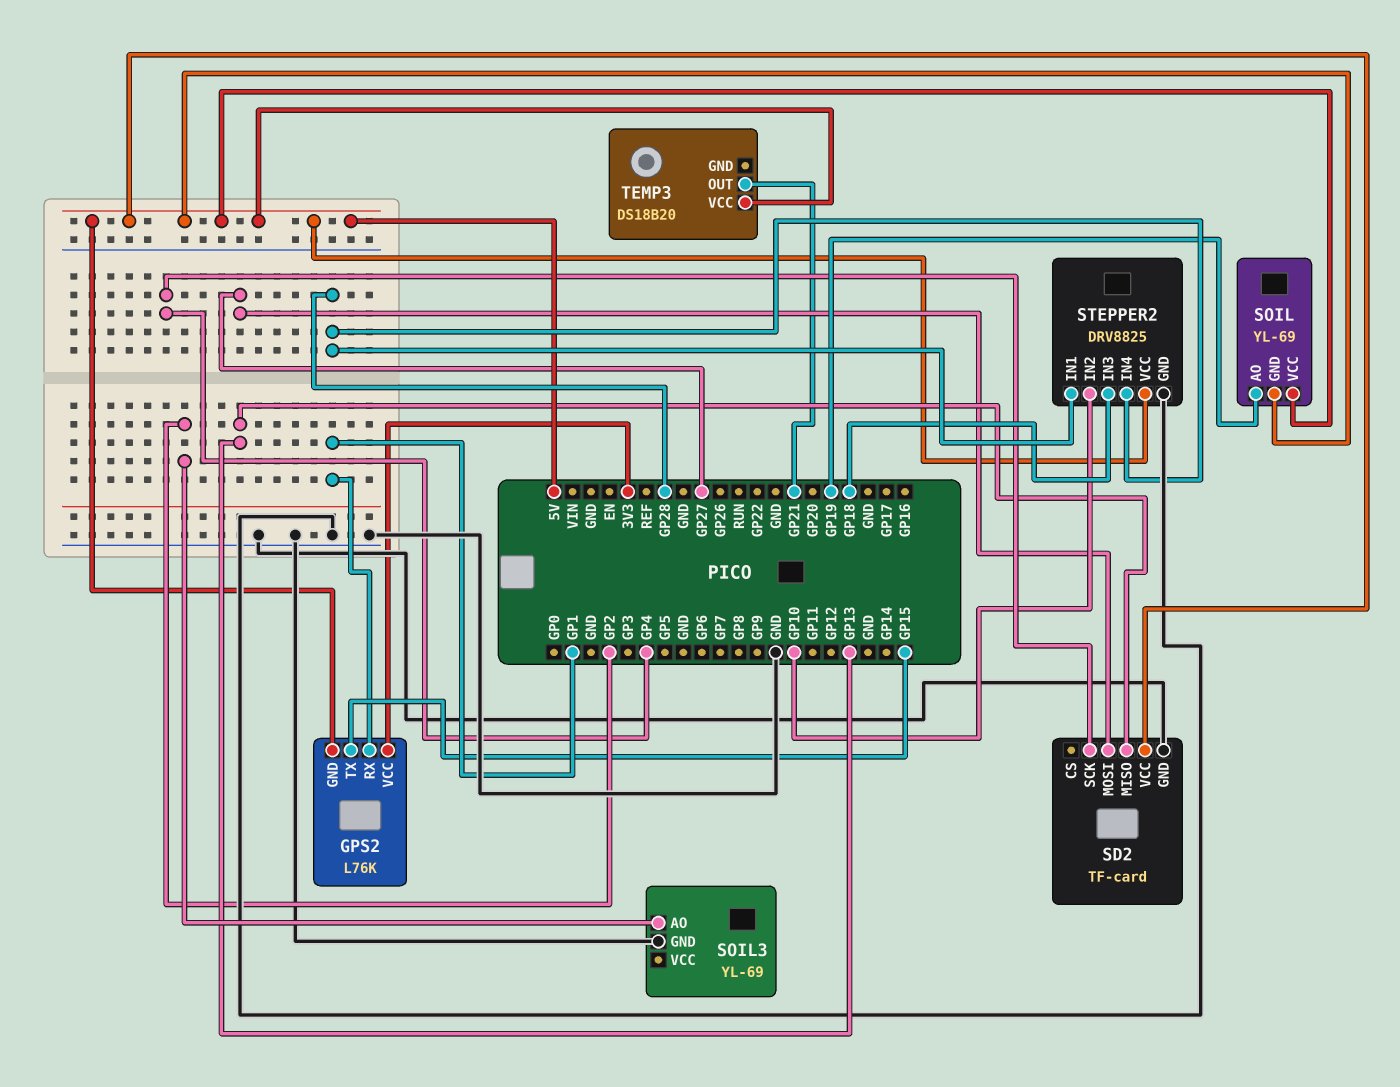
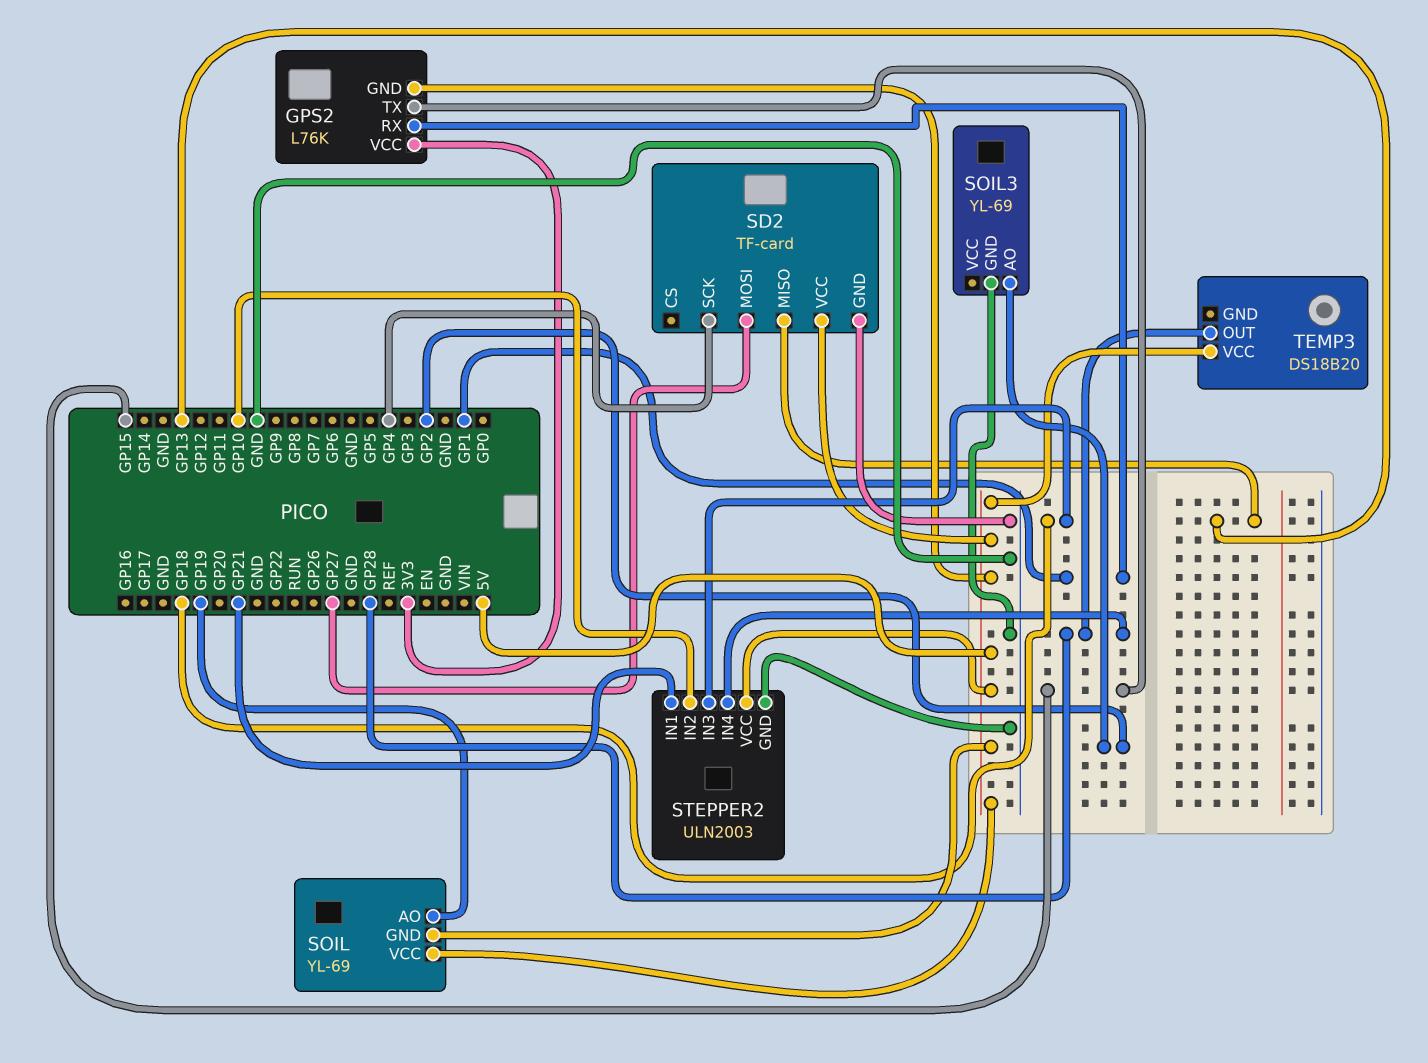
STEPPER2: DRV8825 -> ULN2003
STEPPER2 pin IN1: GP28 -> GP21
TEMP3 pin OUT: GP21 -> GP28

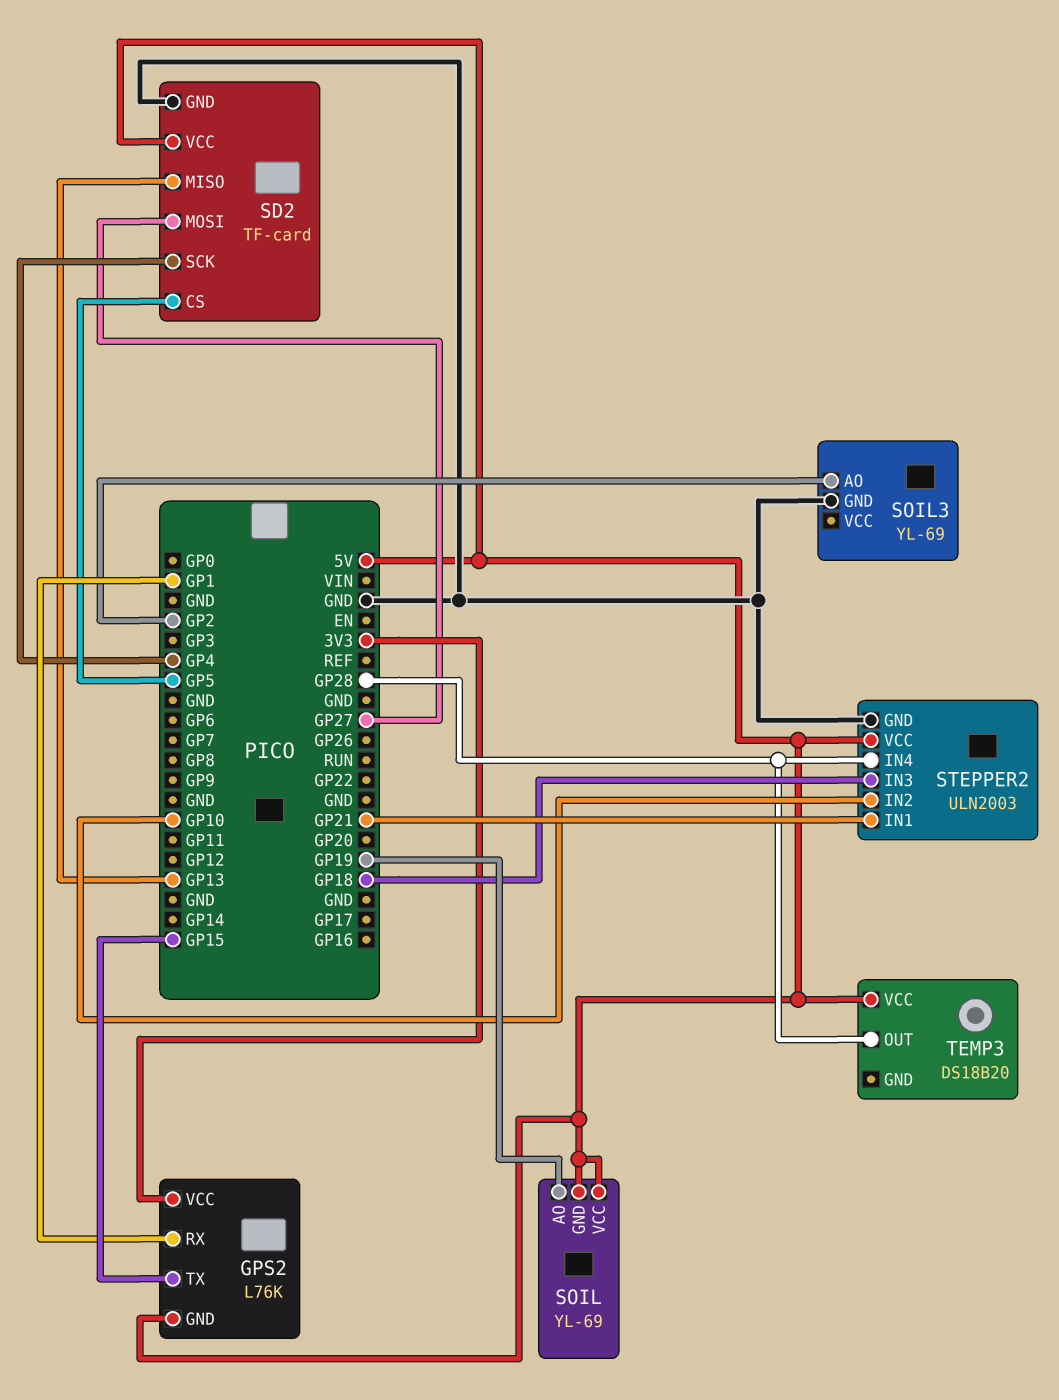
SD2 pin CS: none -> GP5

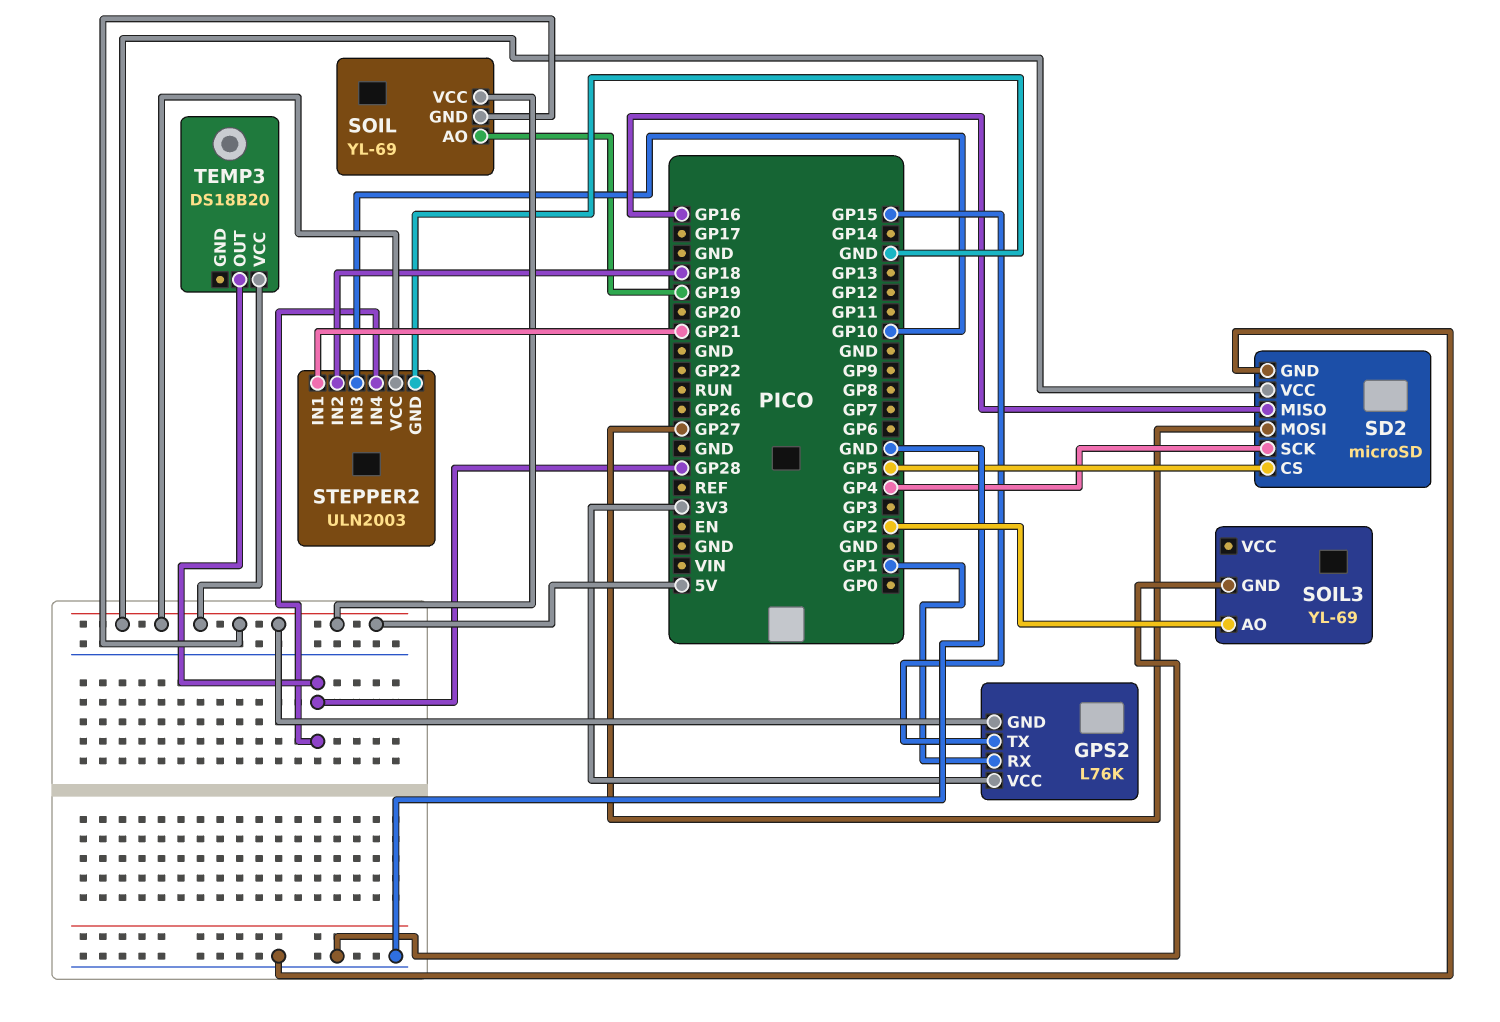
SD2: TF-card -> microSD
SD2 pin MISO: GP13 -> GP16
STEPPER2 pin IN2: GP10 -> GP18
STEPPER2 pin IN3: GP18 -> GP10

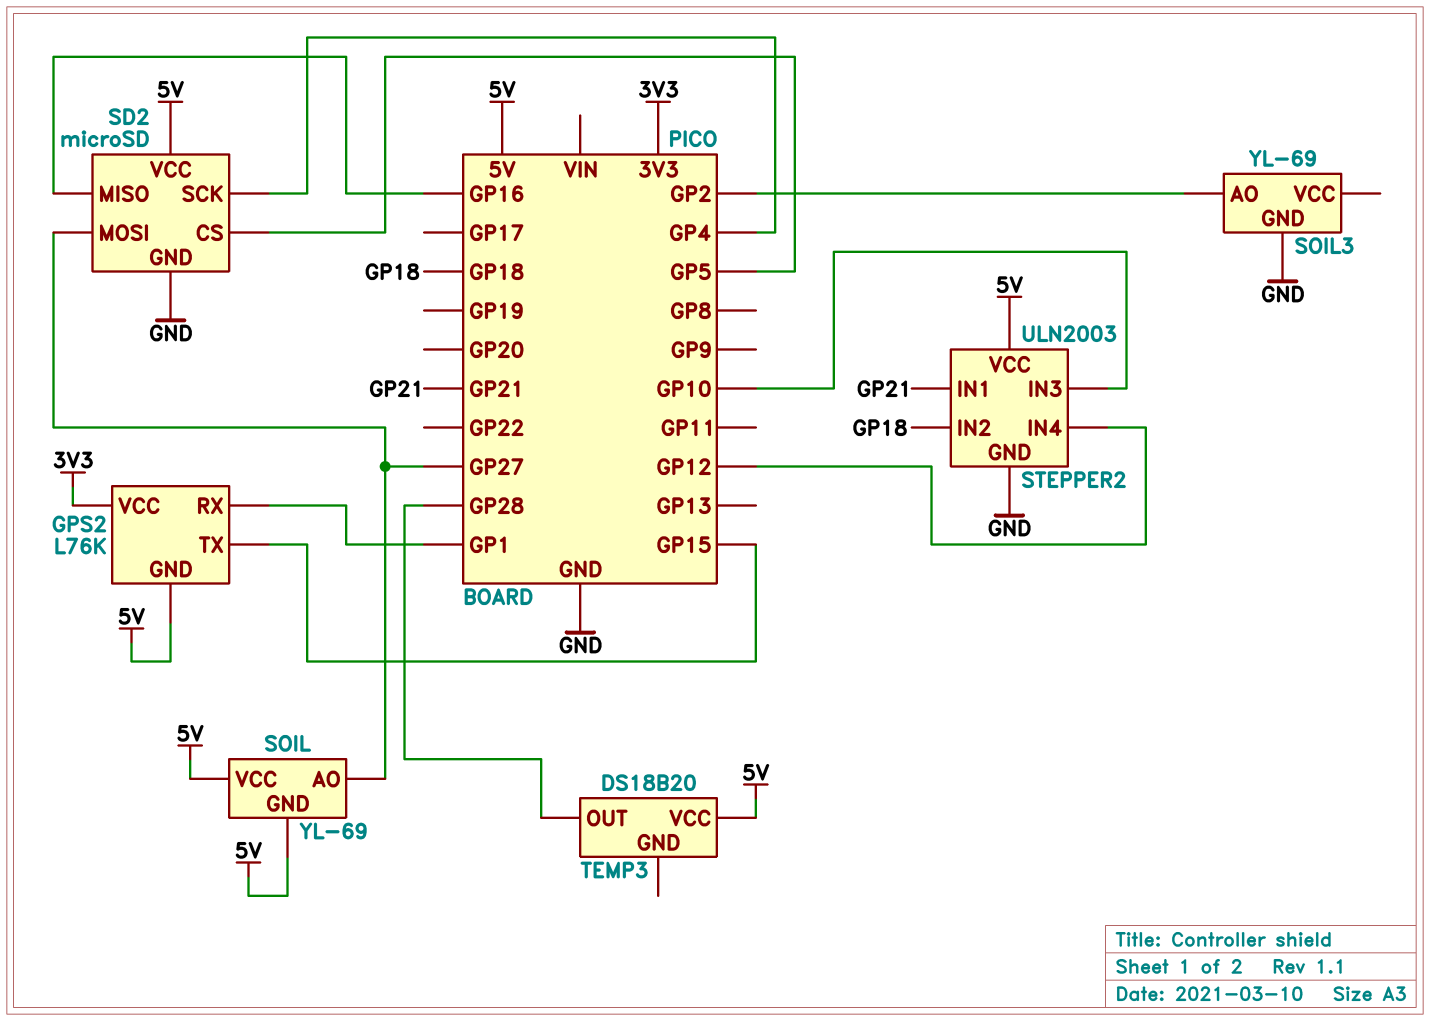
SOIL pin AO: GP19 -> GP27
STEPPER2 pin IN4: GP28 -> GP12

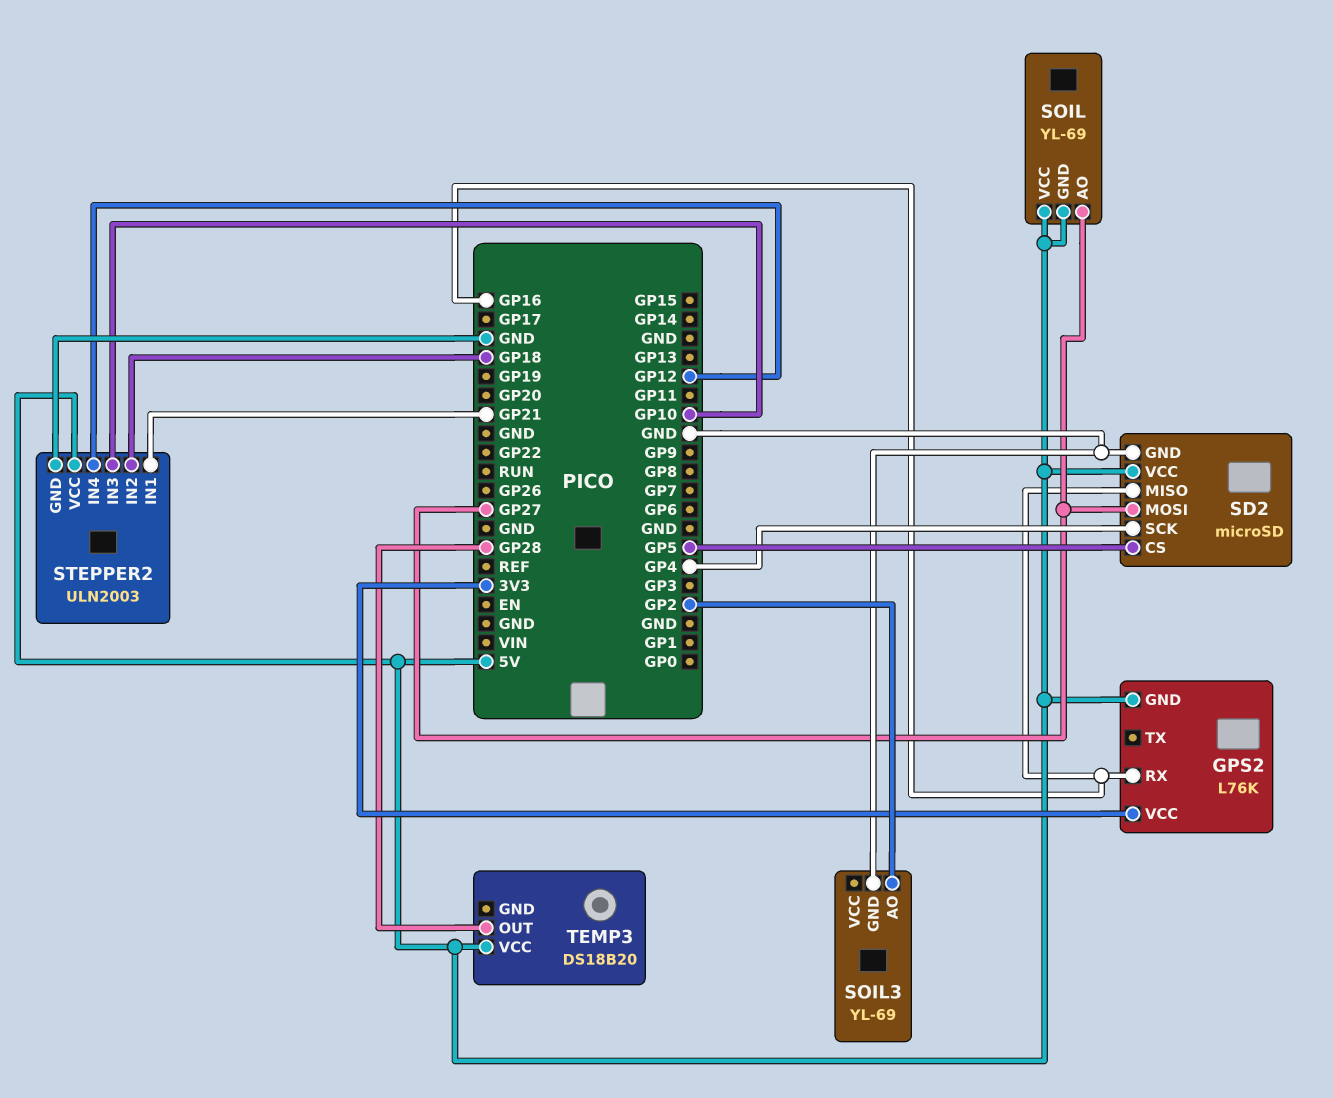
GPS2 pin RX: GP1 -> GP16
GPS2 pin TX: GP15 -> none

